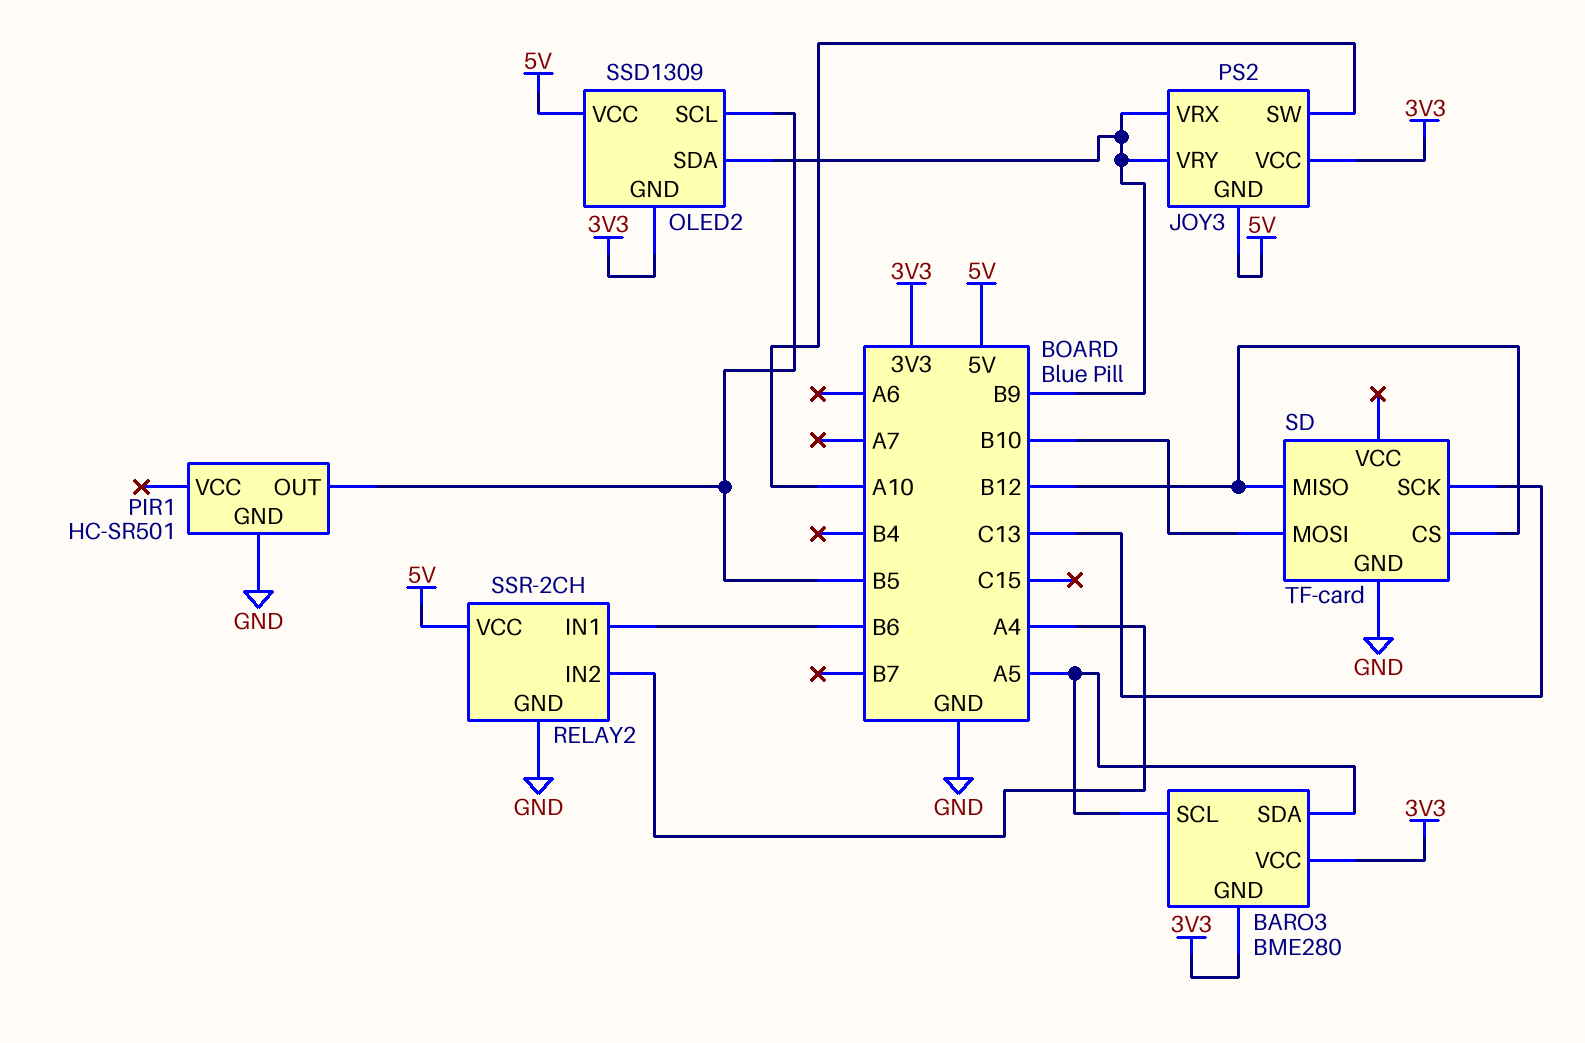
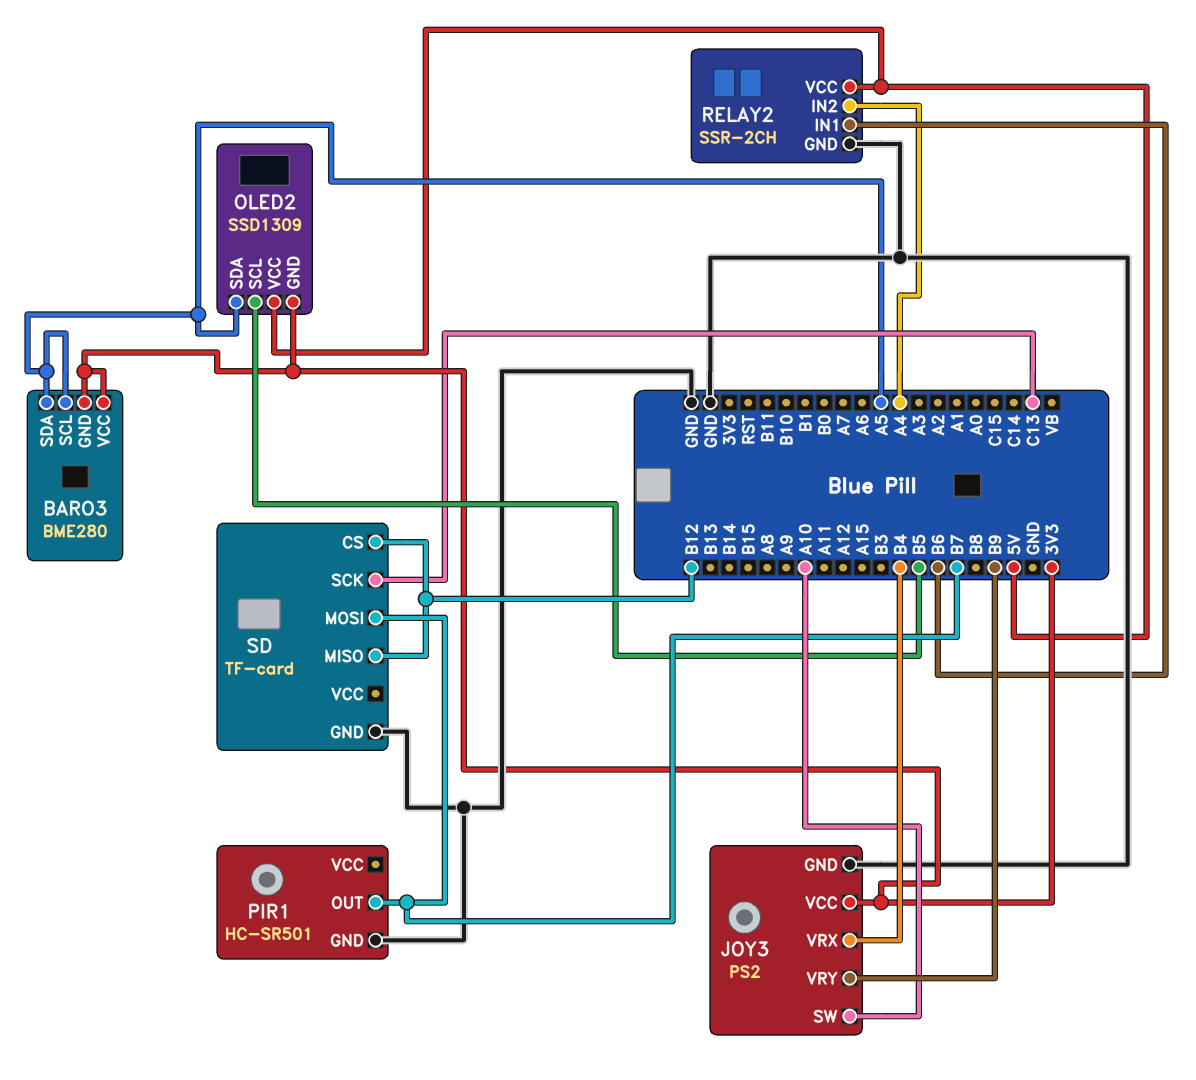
JOY3 pin GND: 5V -> GND
JOY3 pin VRX: B9 -> B4
OLED2 pin SDA: B9 -> A5
PIR1 pin OUT: B5 -> B7
SD pin MOSI: B10 -> B7

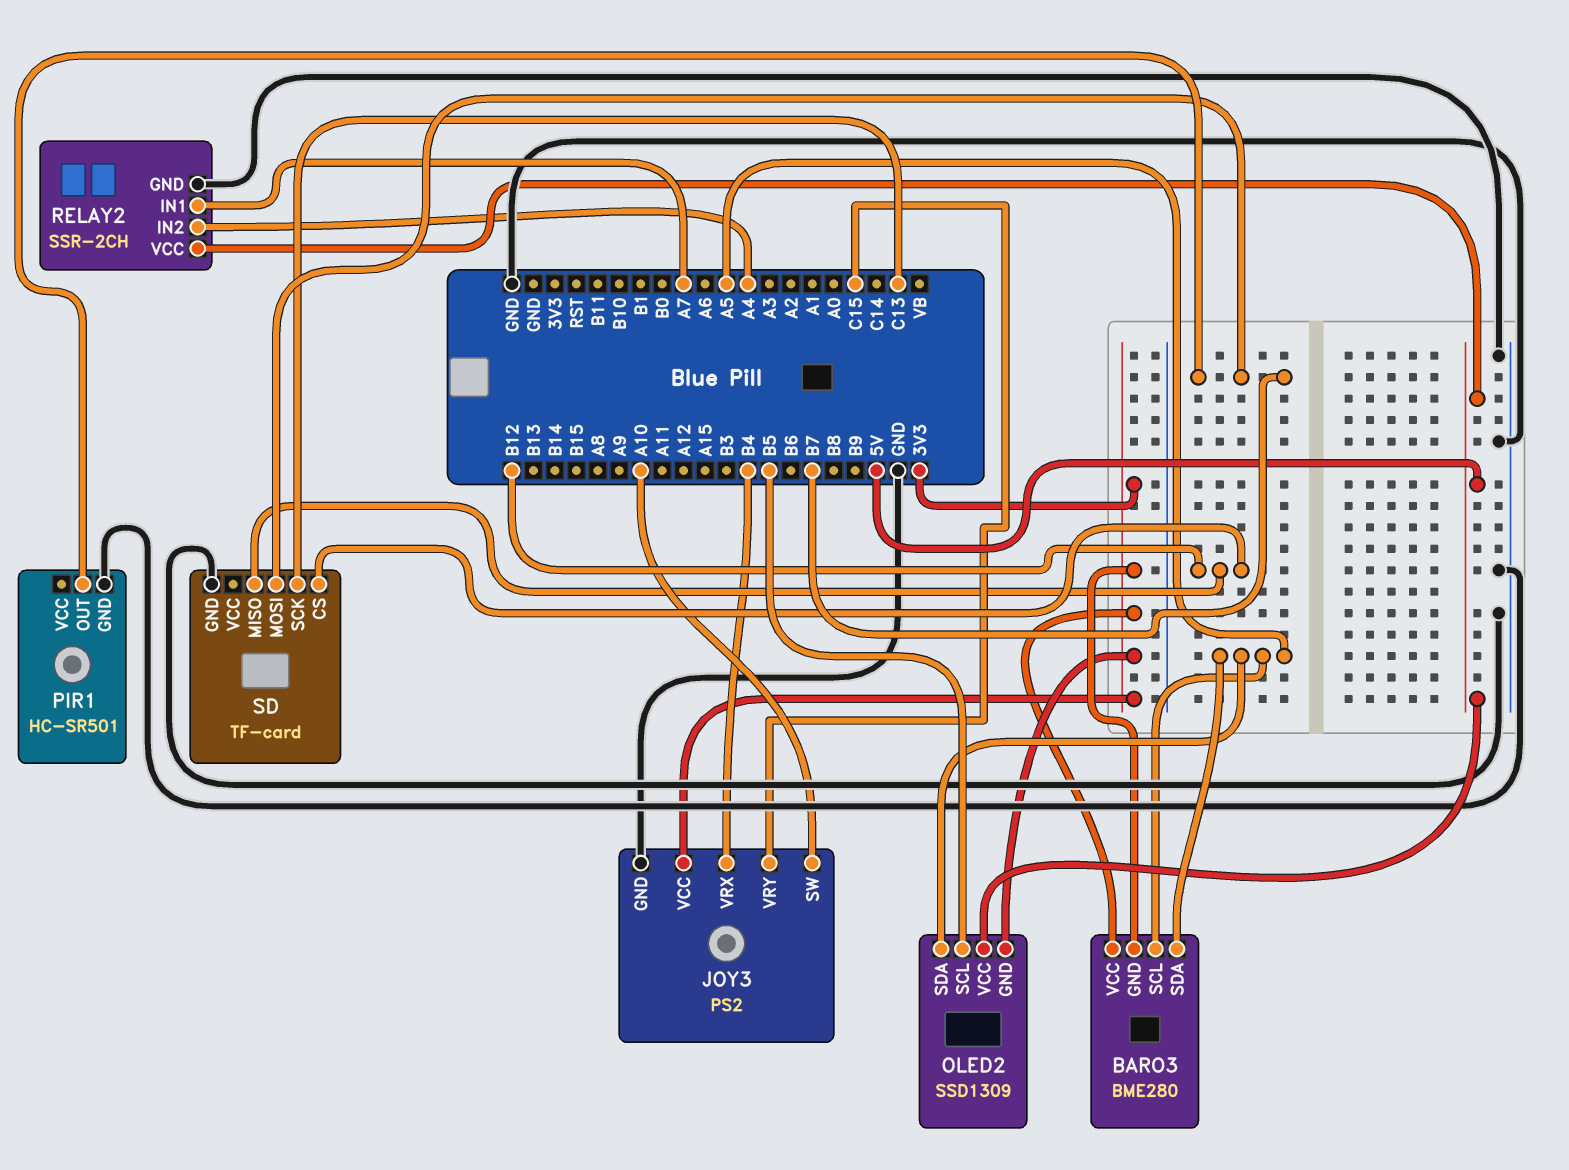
JOY3 pin VRY: B9 -> C15
RELAY2 pin IN1: B6 -> A7

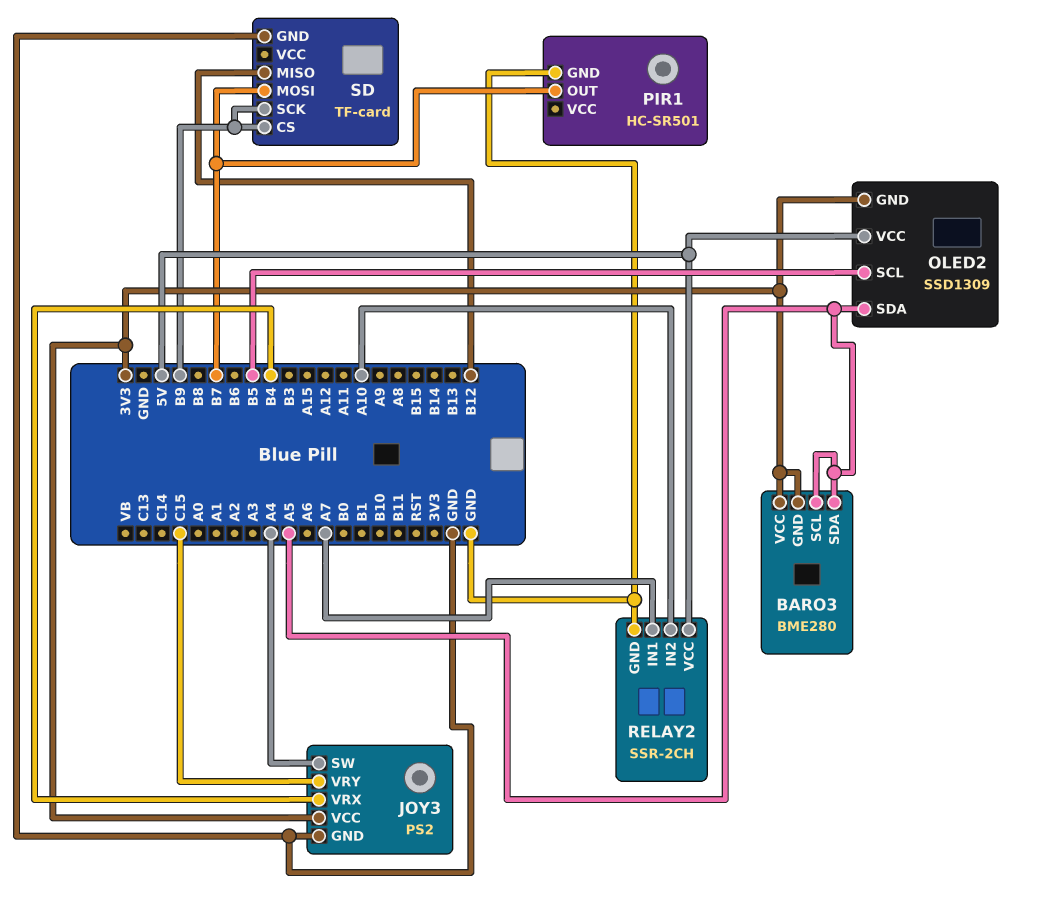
JOY3 pin SW: A10 -> A4
RELAY2 pin IN2: A4 -> A10
SD pin CS: B12 -> B9
SD pin SCK: C13 -> B9

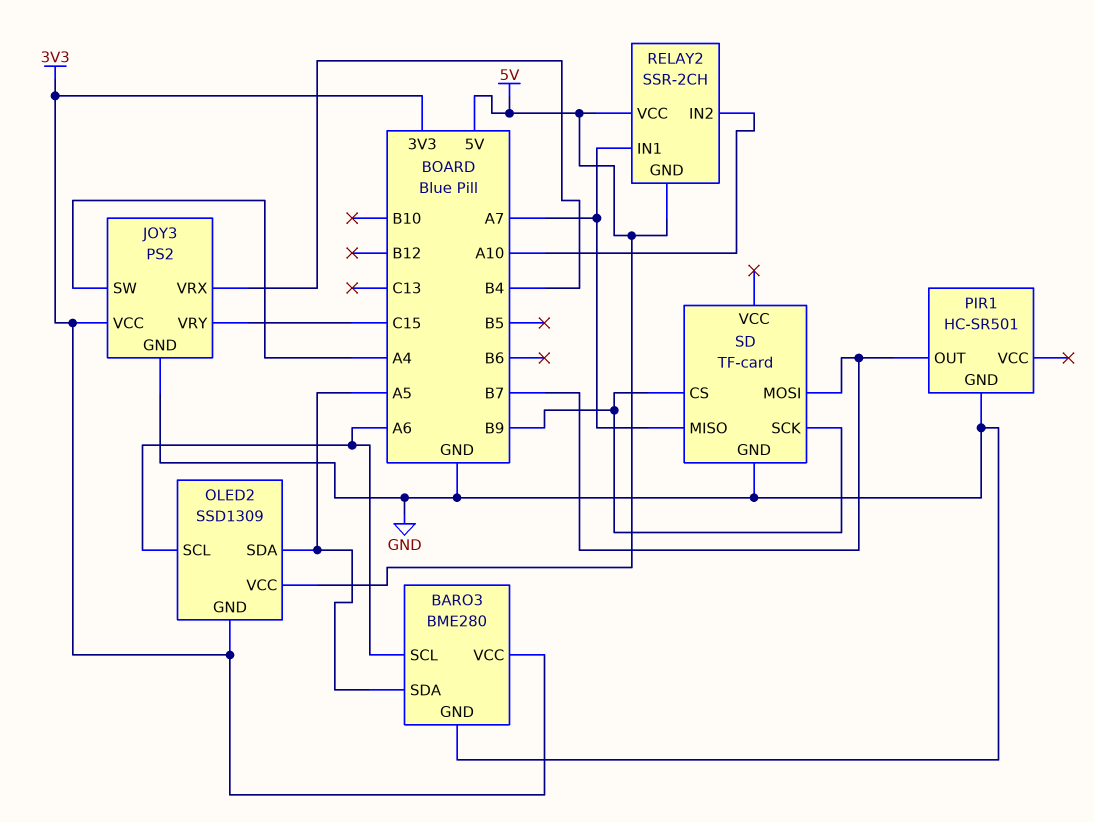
BARO3 pin GND: 3V3 -> GND
BARO3 pin SCL: A5 -> A6
OLED2 pin SCL: B5 -> A6
RELAY2 pin GND: GND -> 5V
SD pin MISO: B12 -> A7

